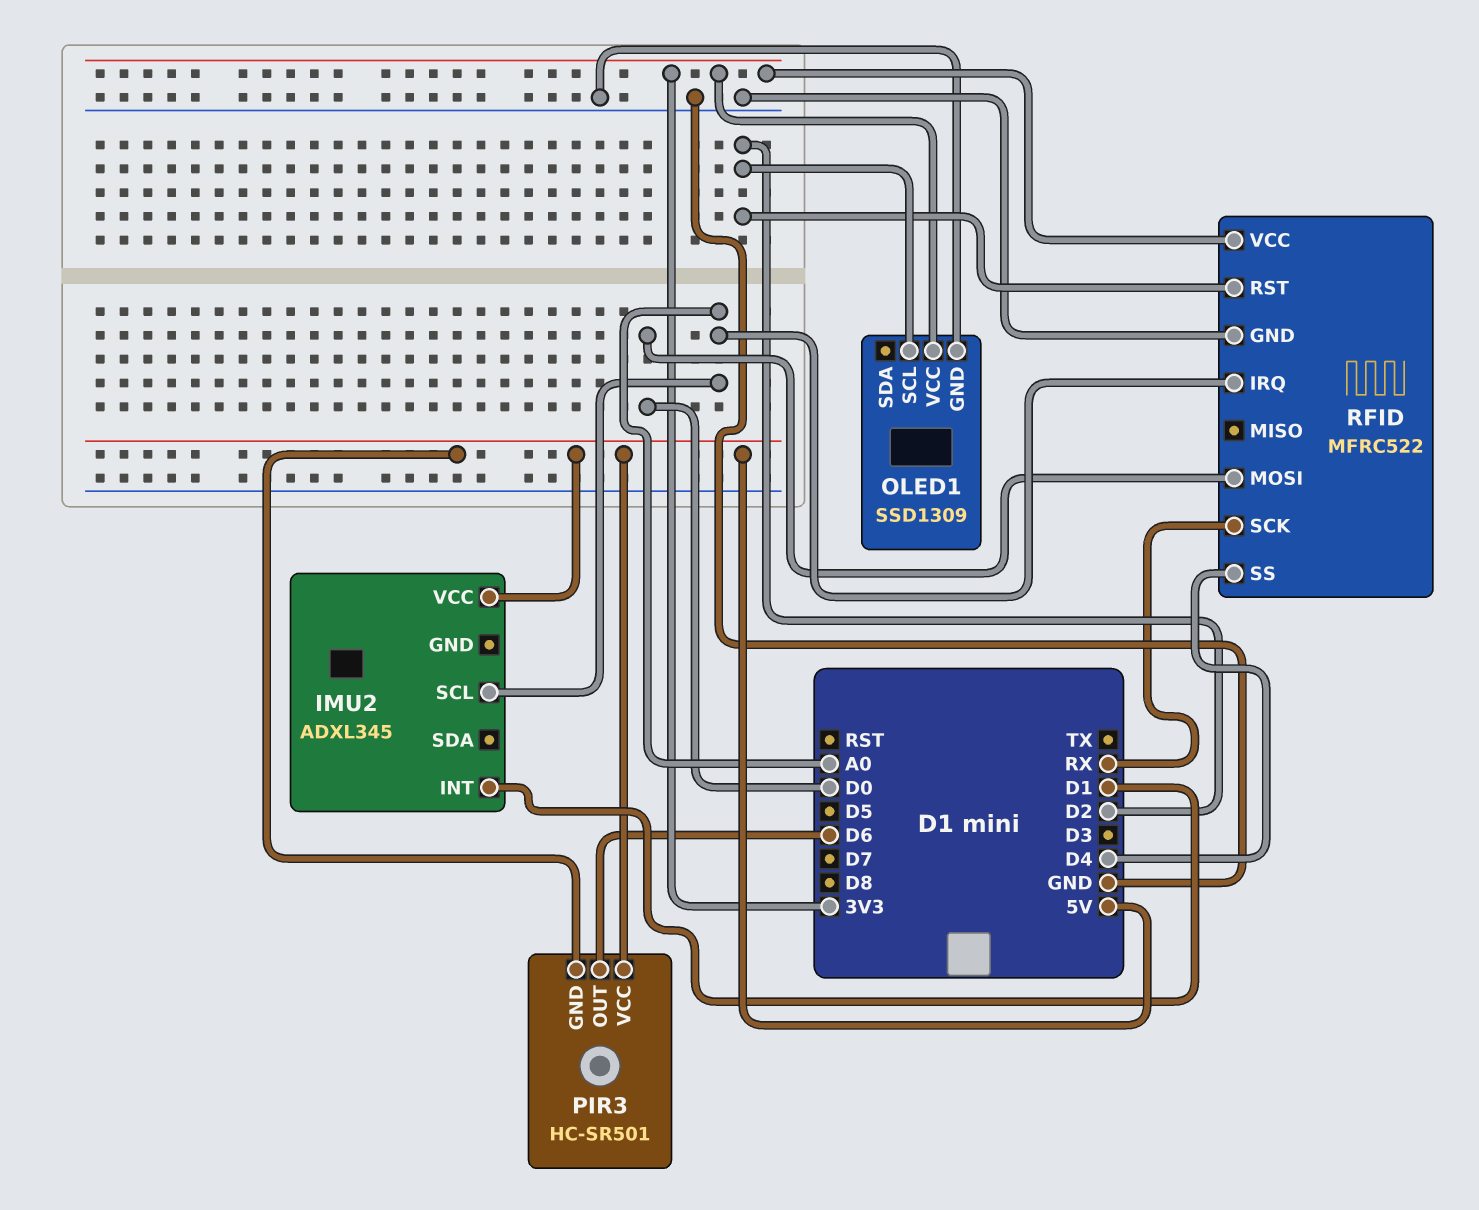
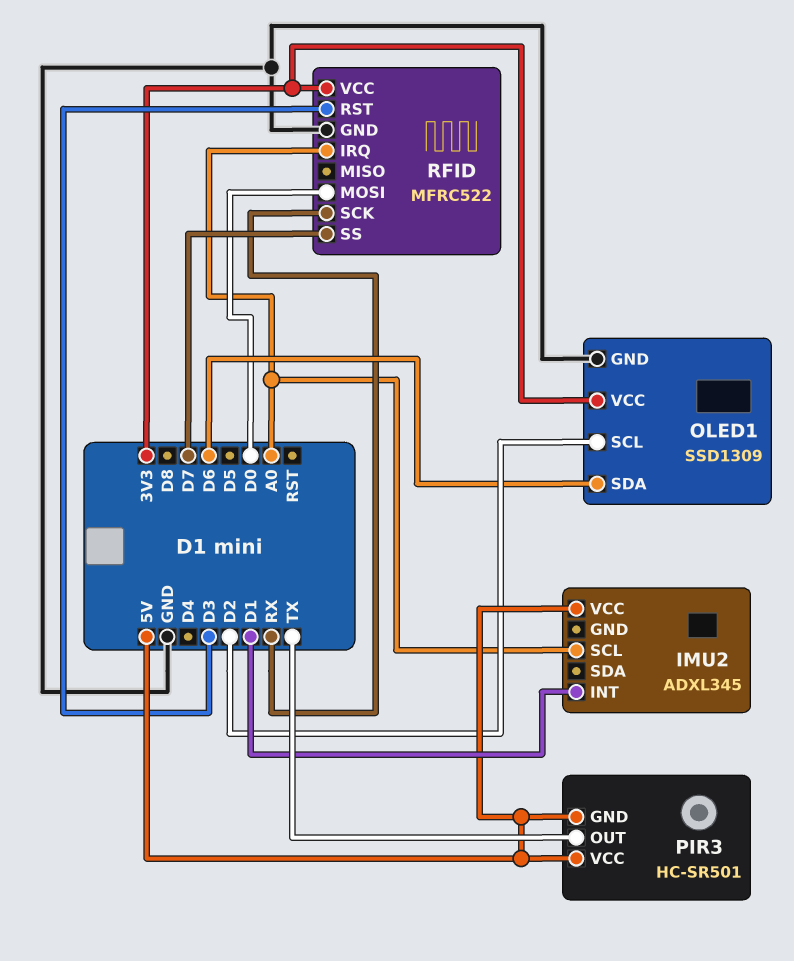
OLED1 pin SDA: none -> D6
PIR3 pin OUT: D6 -> TX
RFID pin RST: D2 -> D3
RFID pin SS: D4 -> D7

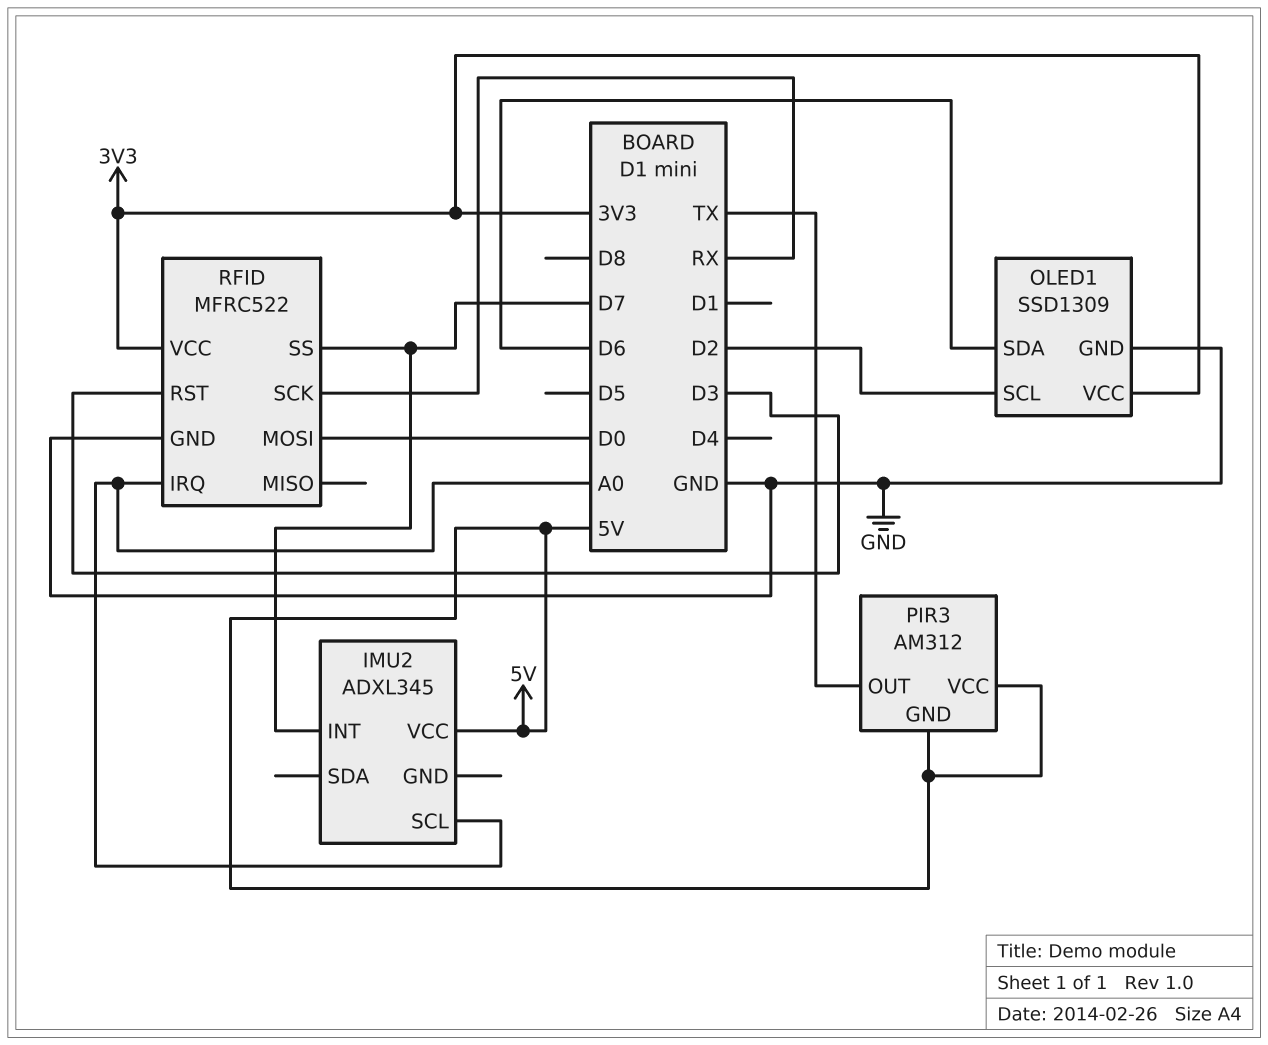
IMU2 pin INT: D1 -> D7
PIR3: HC-SR501 -> AM312

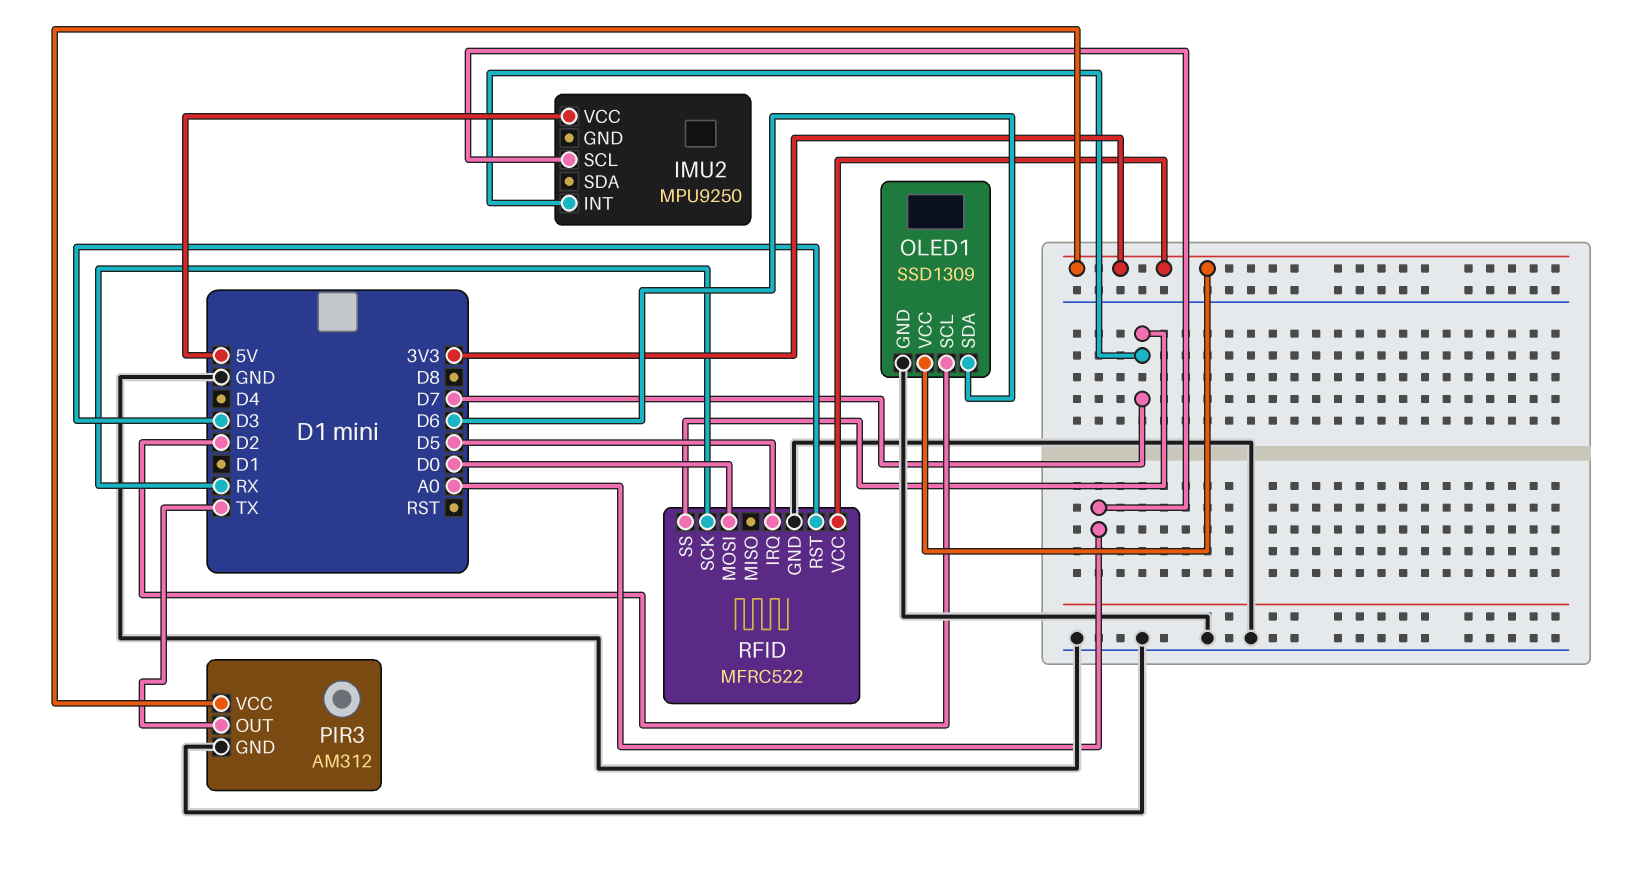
IMU2: ADXL345 -> MPU9250
PIR3 pin GND: 5V -> GND
PIR3 pin VCC: 5V -> 3V3
RFID pin IRQ: A0 -> D5

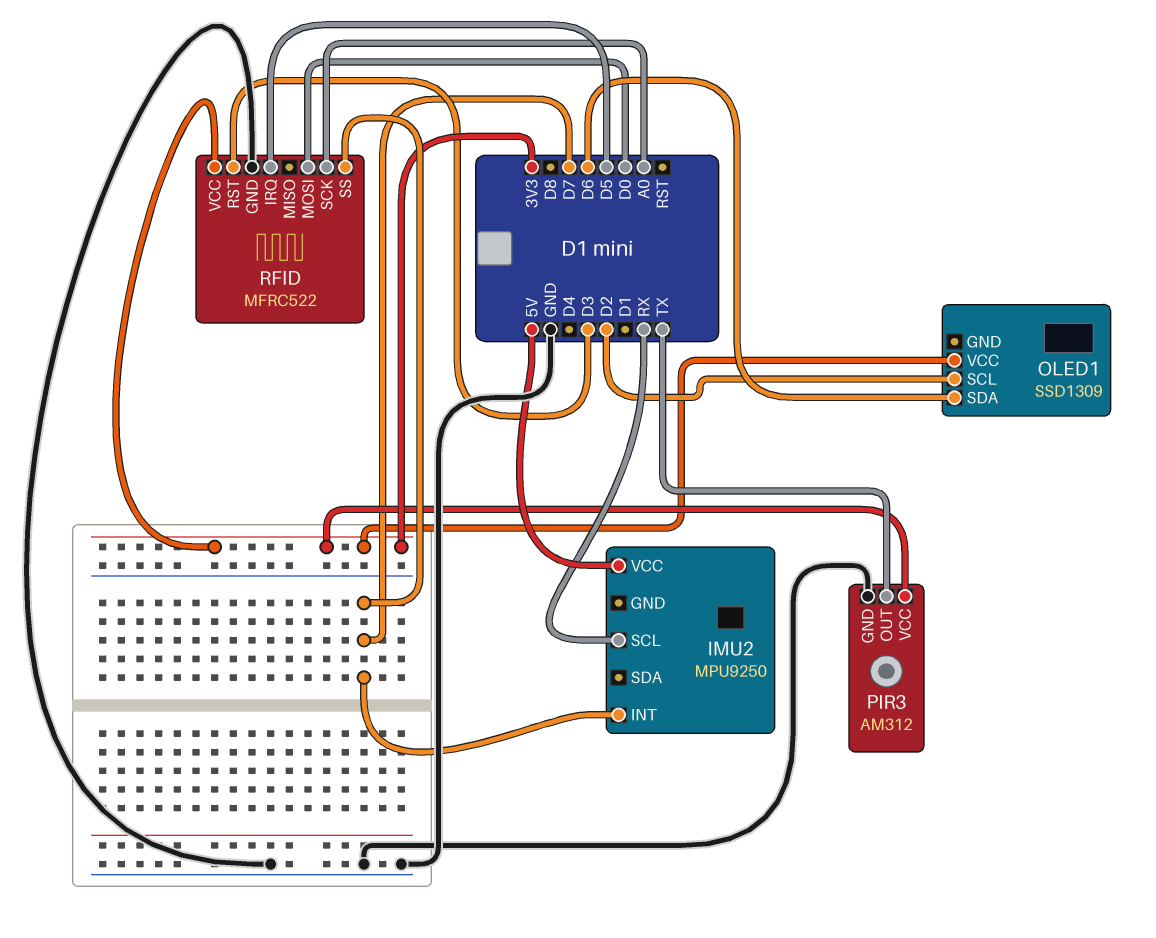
IMU2 pin SCL: A0 -> RX
OLED1 pin GND: GND -> none
RFID pin SCK: RX -> A0

